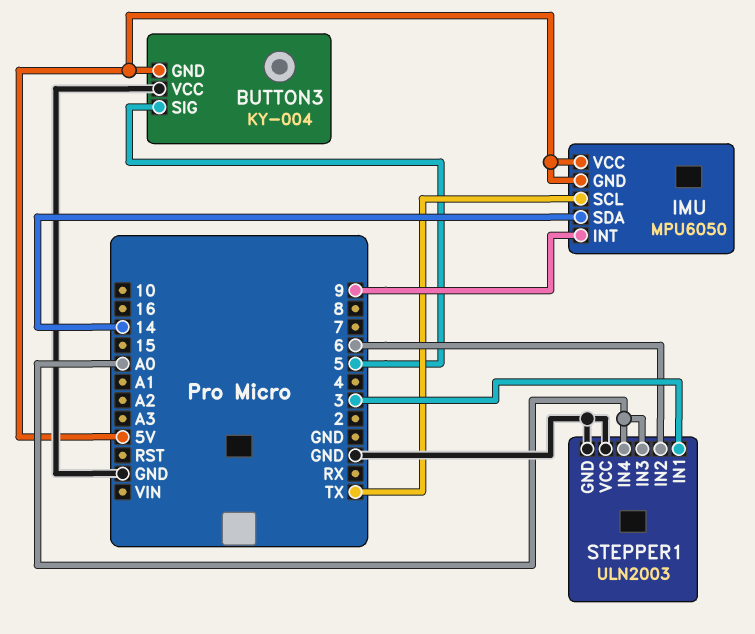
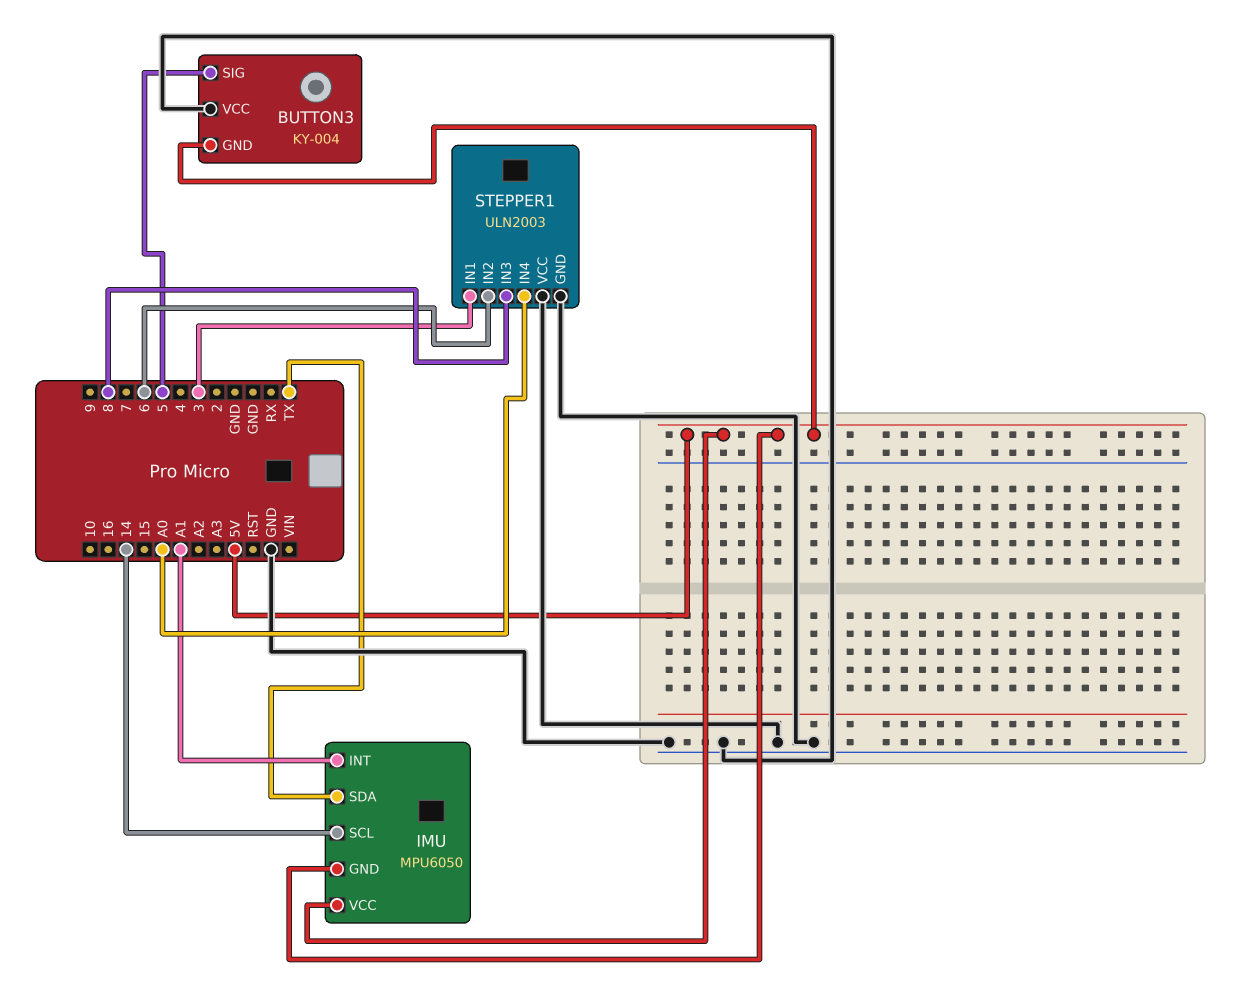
IMU pin INT: 9 -> A1
IMU pin SCL: TX -> 14
IMU pin SDA: 14 -> TX
STEPPER1 pin IN3: A0 -> 8

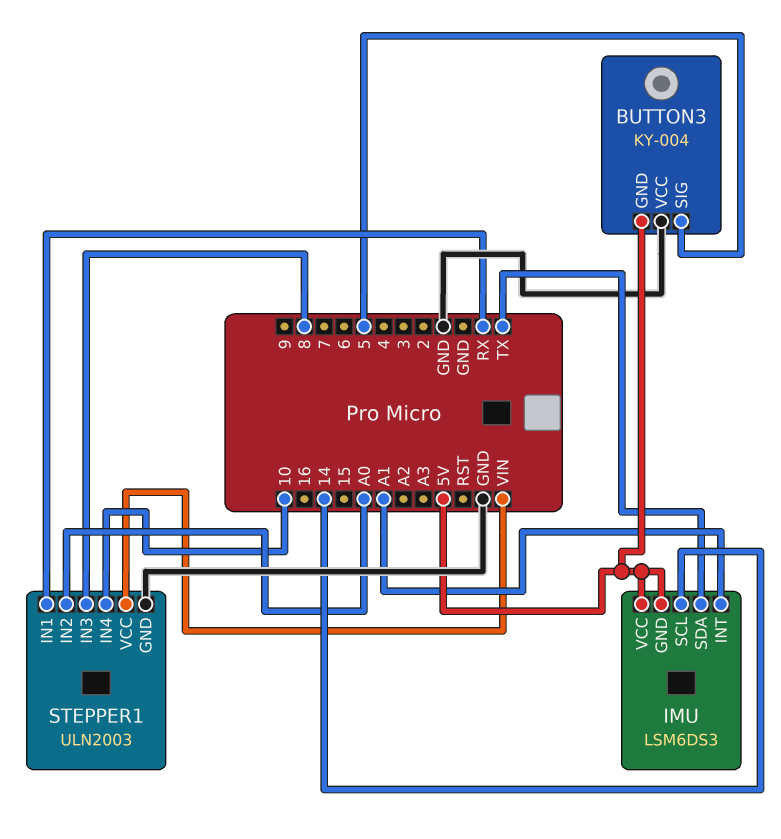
IMU: MPU6050 -> LSM6DS3
STEPPER1 pin IN1: 3 -> RX
STEPPER1 pin IN2: 6 -> A0
STEPPER1 pin IN4: A0 -> 10
STEPPER1 pin VCC: GND -> VIN

